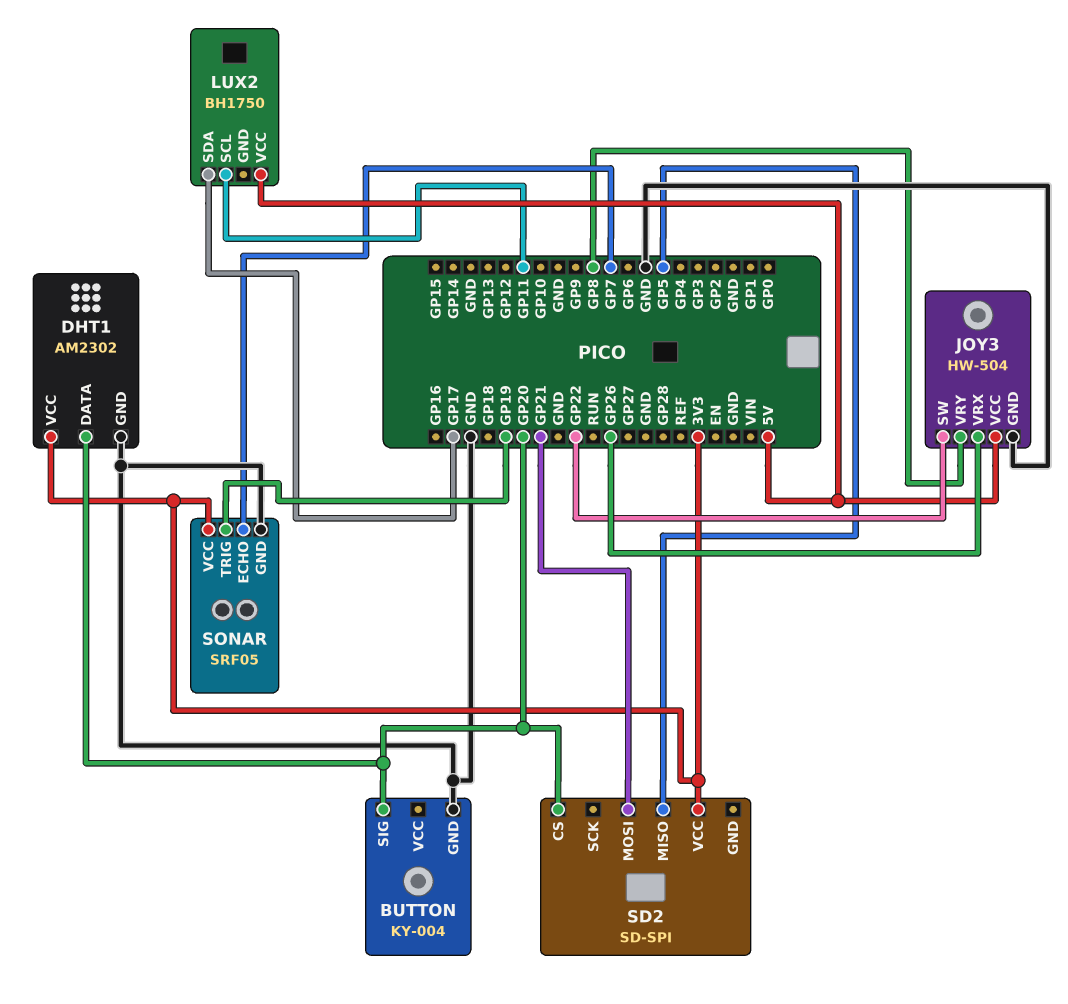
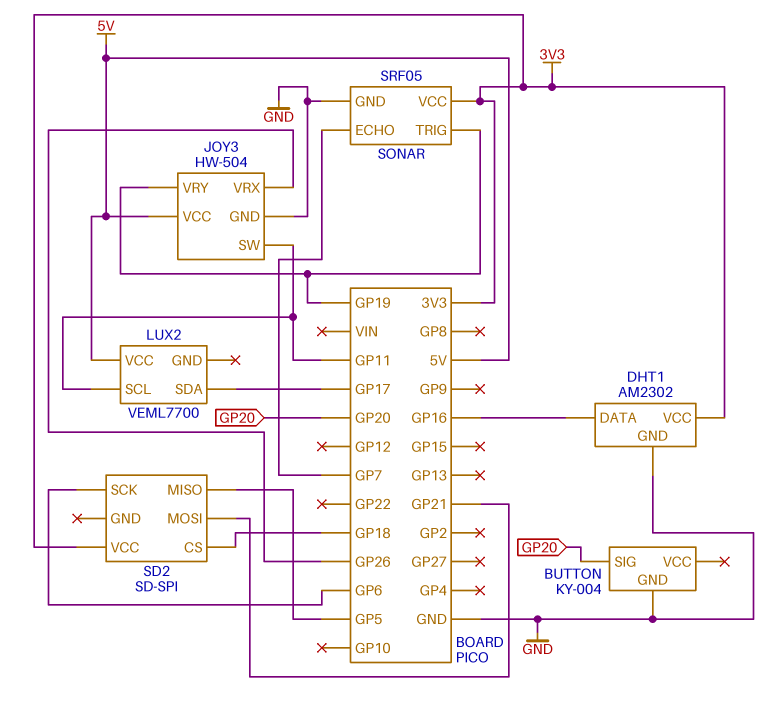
DHT1 pin DATA: GP20 -> GP16
JOY3 pin SW: GP22 -> GP11
JOY3 pin VRY: GP8 -> GP19
LUX2: BH1750 -> VEML7700
SD2 pin CS: GP20 -> GP18
SD2 pin SCK: none -> GP6

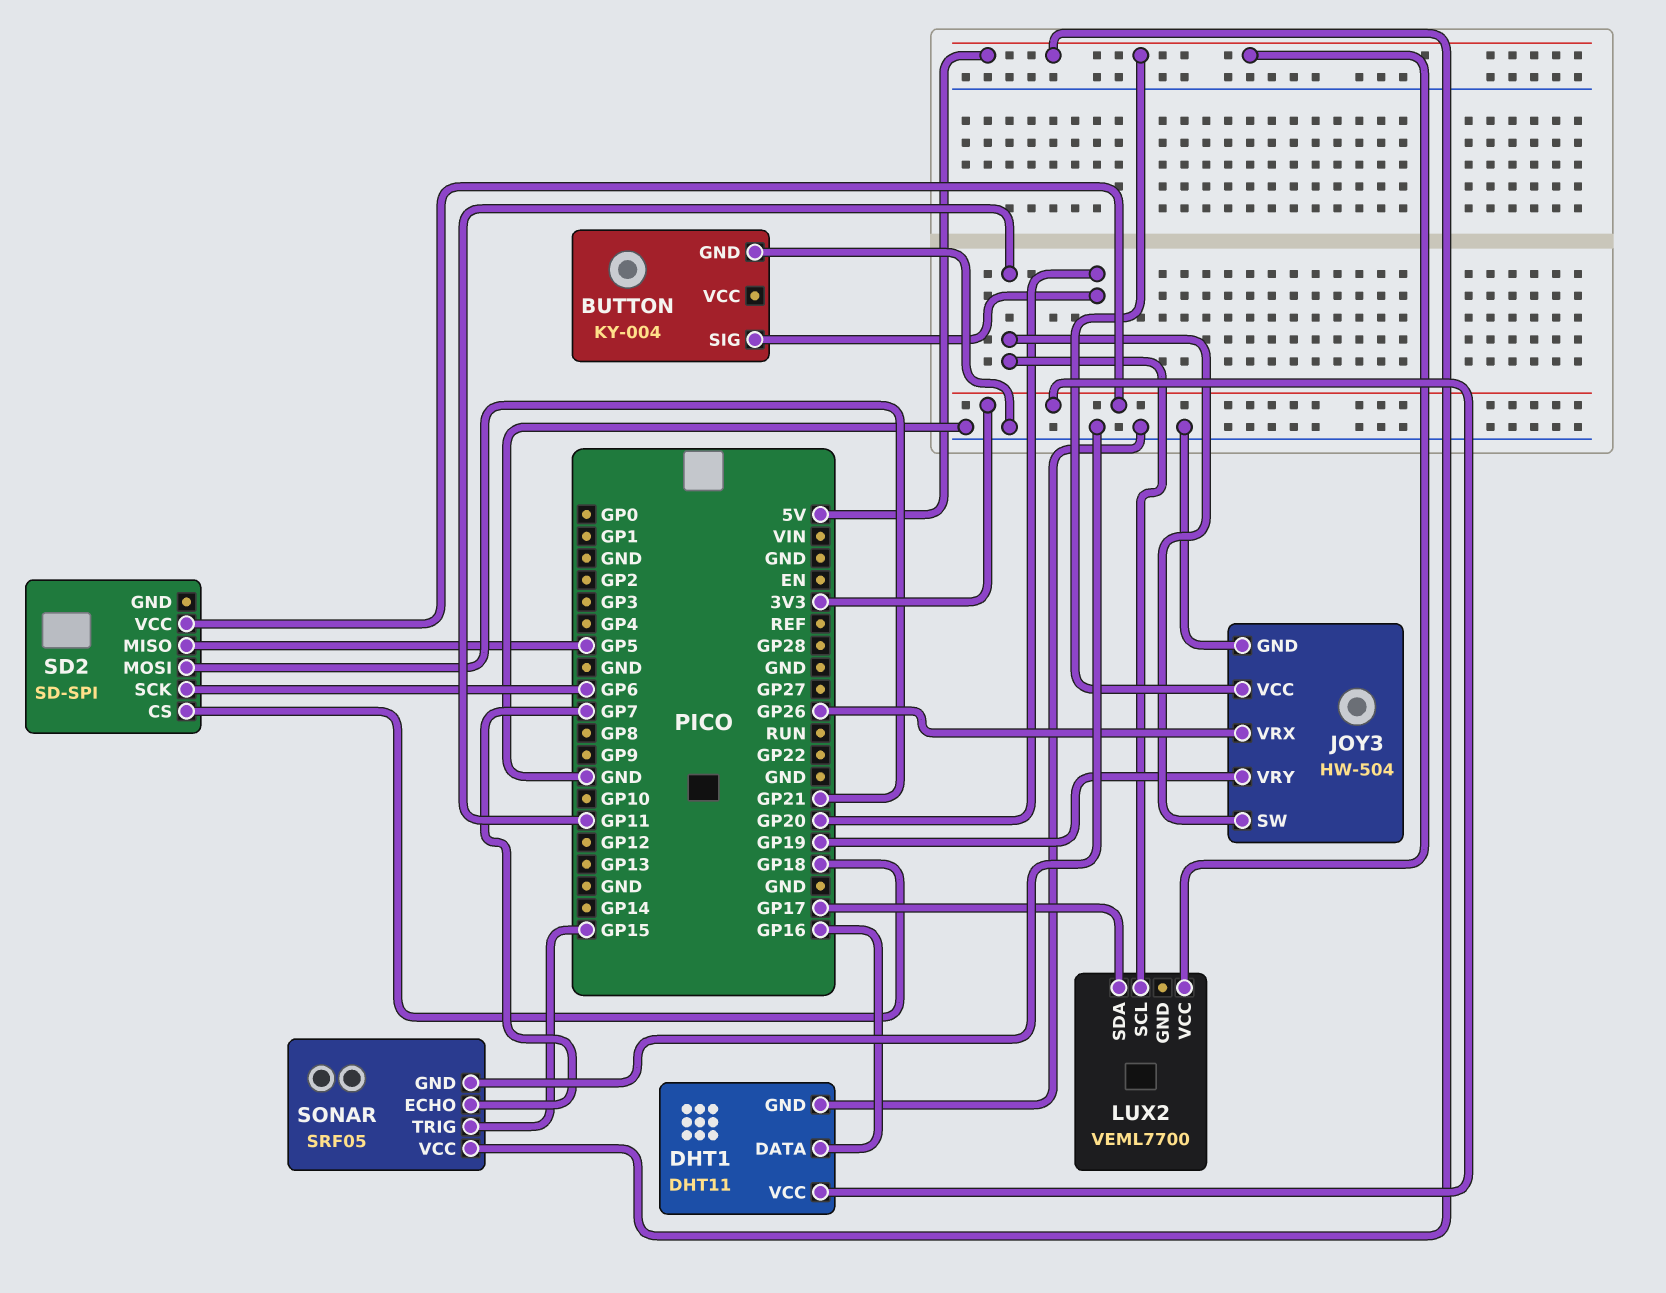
DHT1: AM2302 -> DHT11
SONAR pin TRIG: GP19 -> GP15
SONAR pin VCC: 3V3 -> 5V

